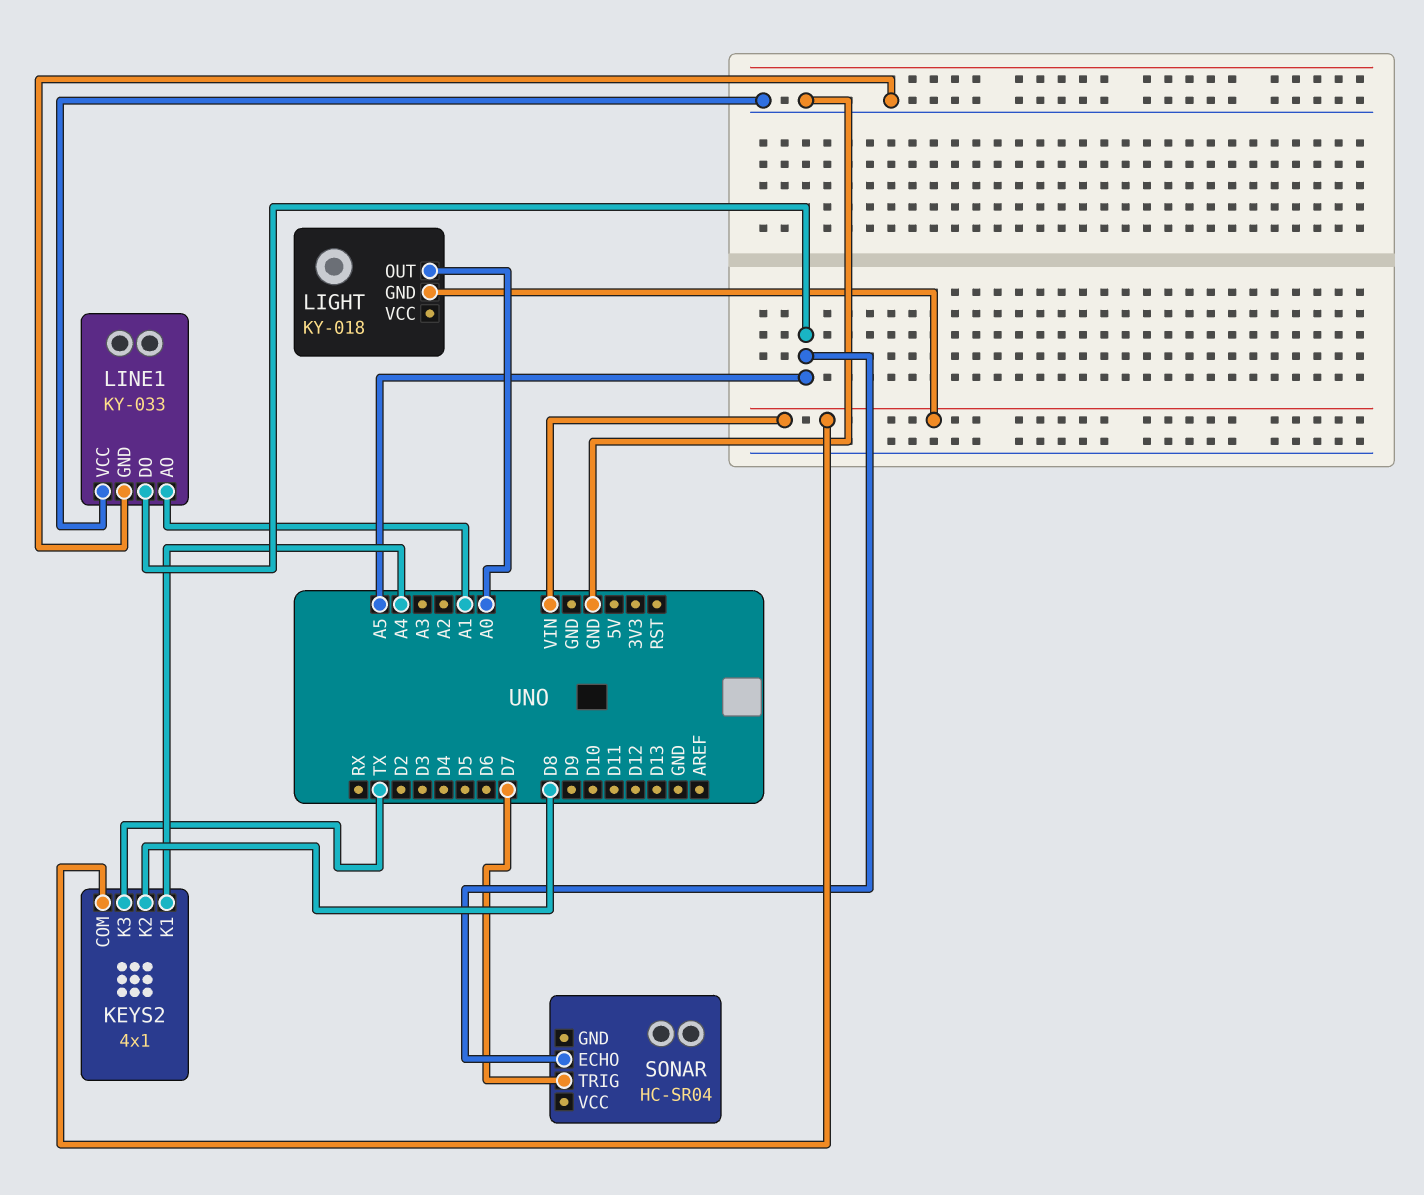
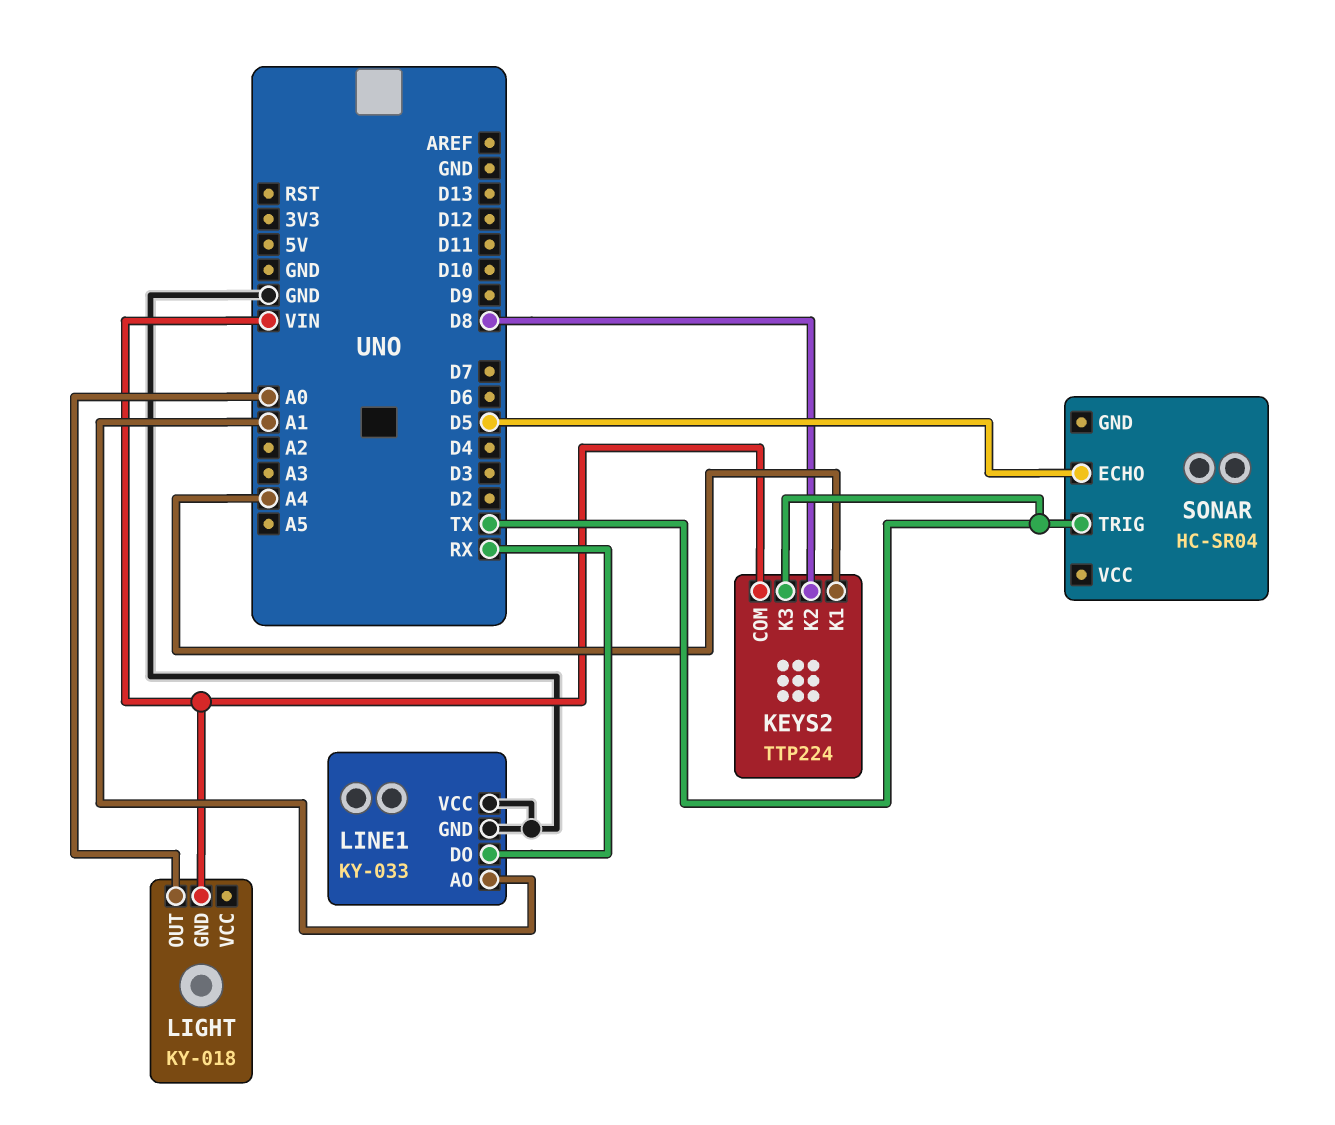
KEYS2: 4x1 -> TTP224
LINE1 pin DO: A5 -> RX
SONAR pin ECHO: A5 -> D5
SONAR pin TRIG: D7 -> TX

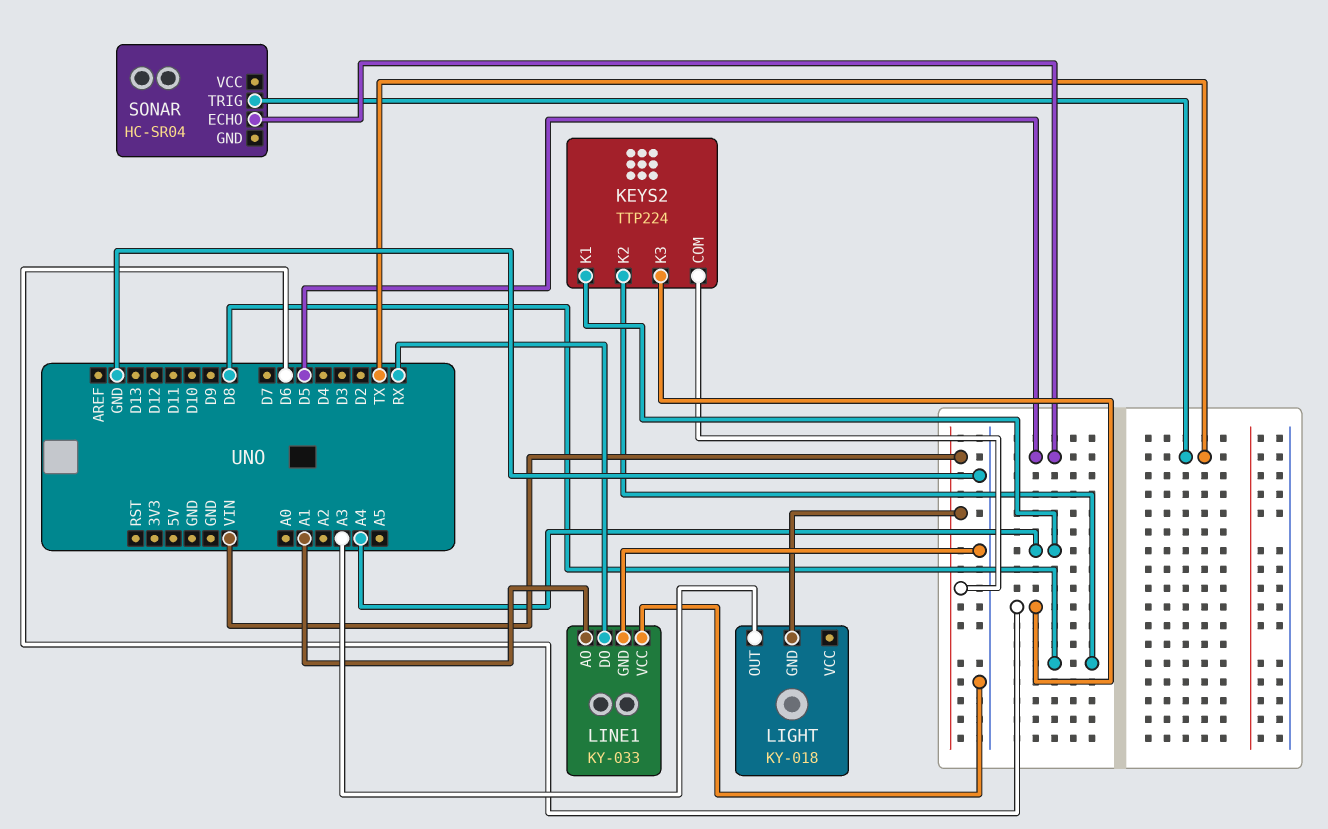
KEYS2 pin K3: TX -> D6
LIGHT pin OUT: A0 -> A3

